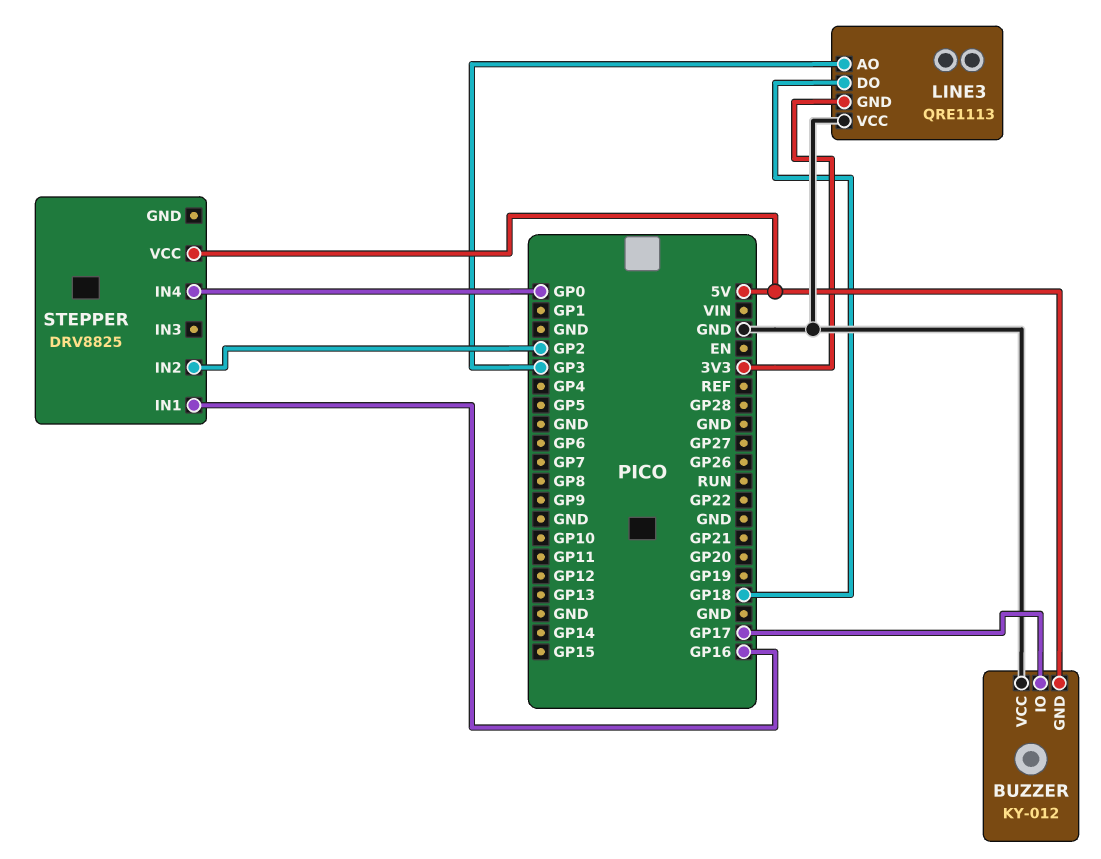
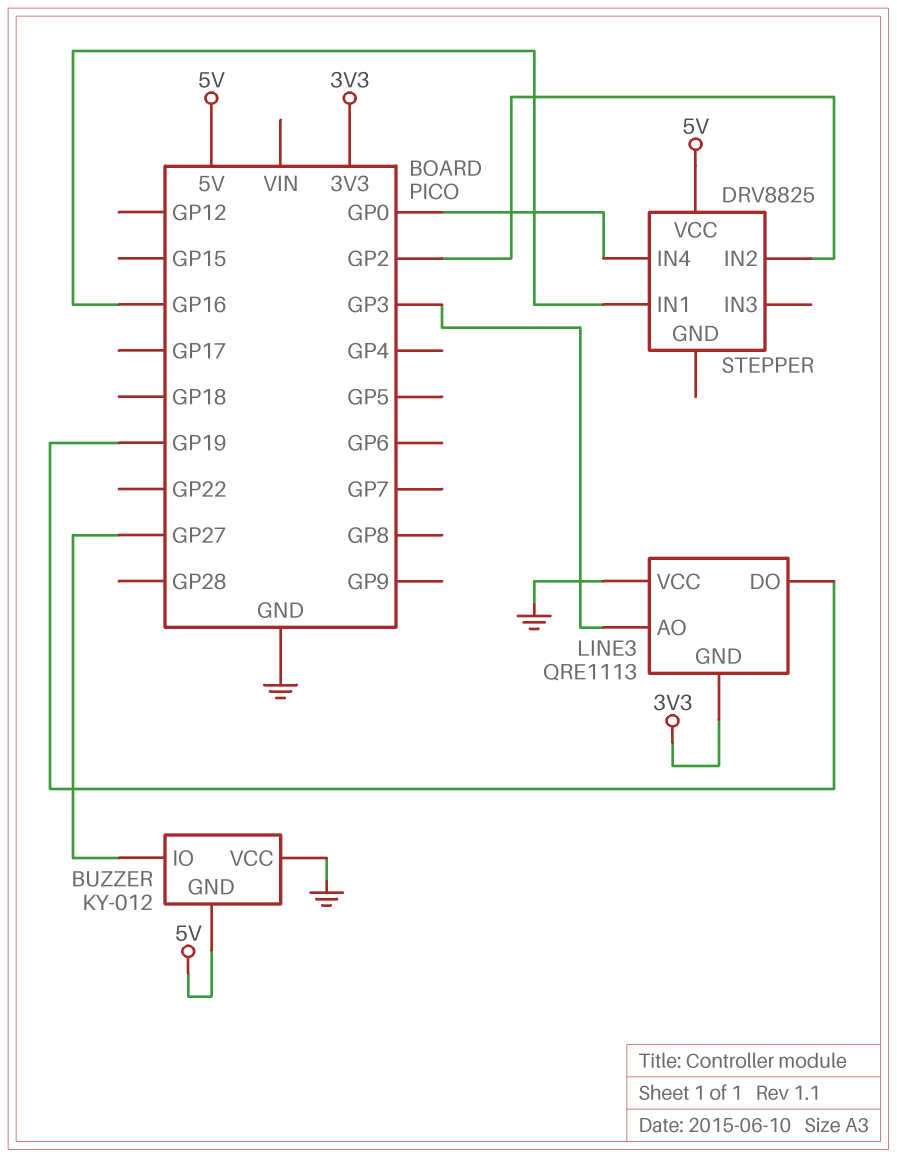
BUZZER pin IO: GP17 -> GP27
LINE3 pin DO: GP18 -> GP19

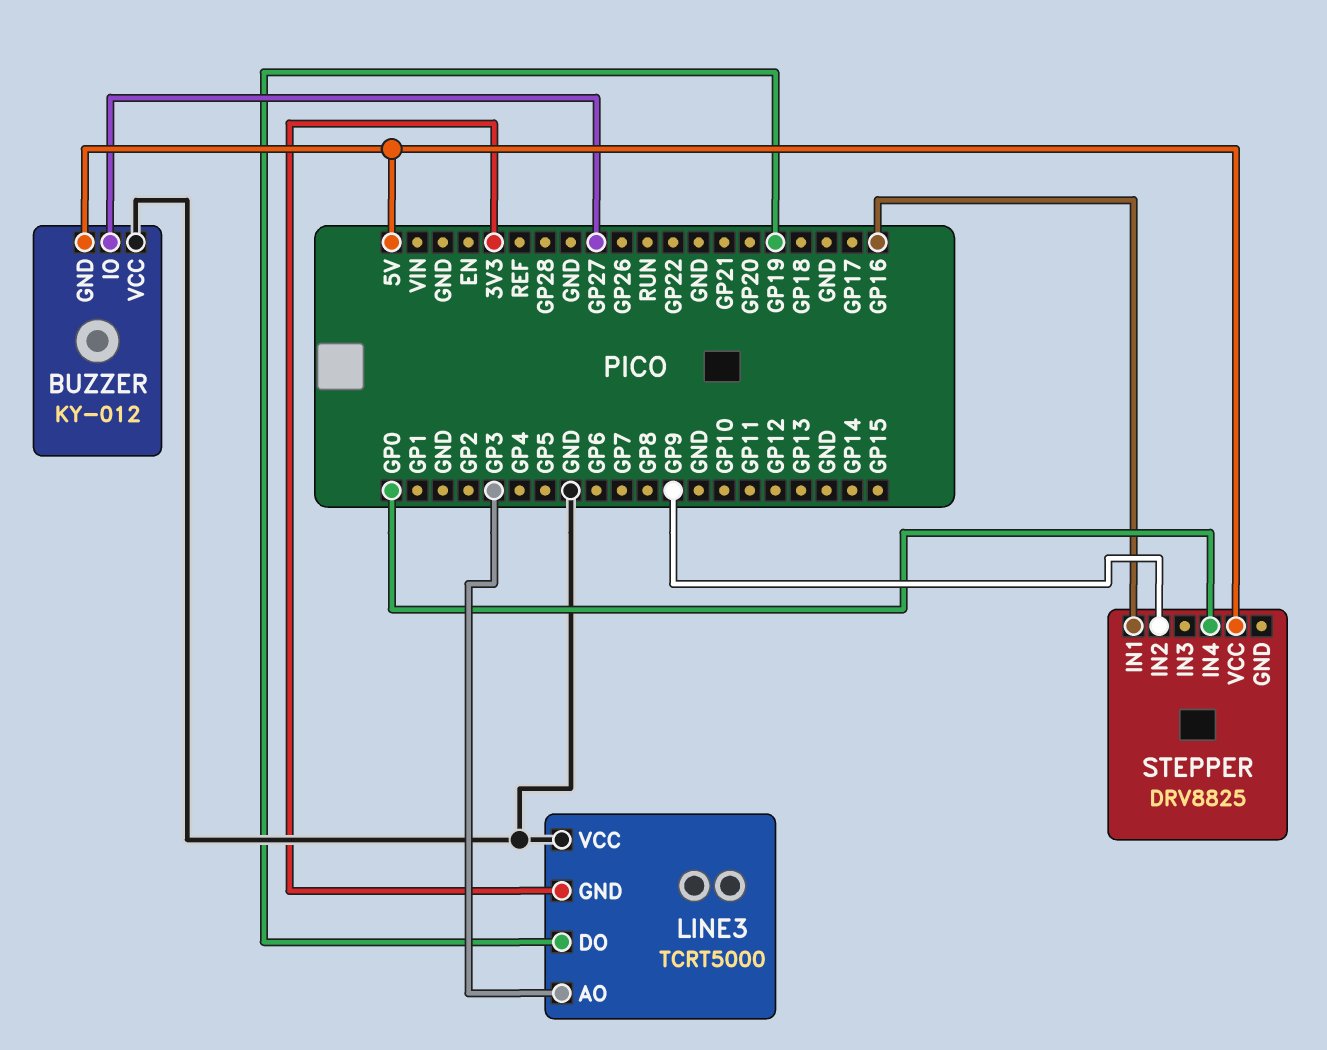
LINE3: QRE1113 -> TCRT5000
STEPPER pin IN2: GP2 -> GP9

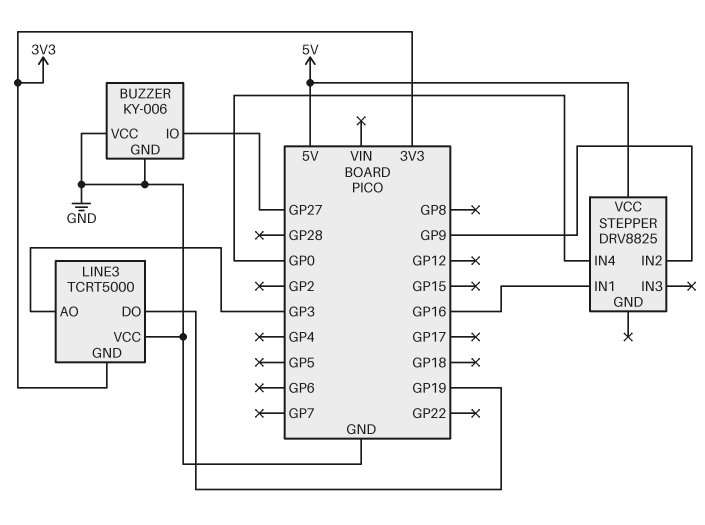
BUZZER: KY-012 -> KY-006
BUZZER pin GND: 5V -> GND

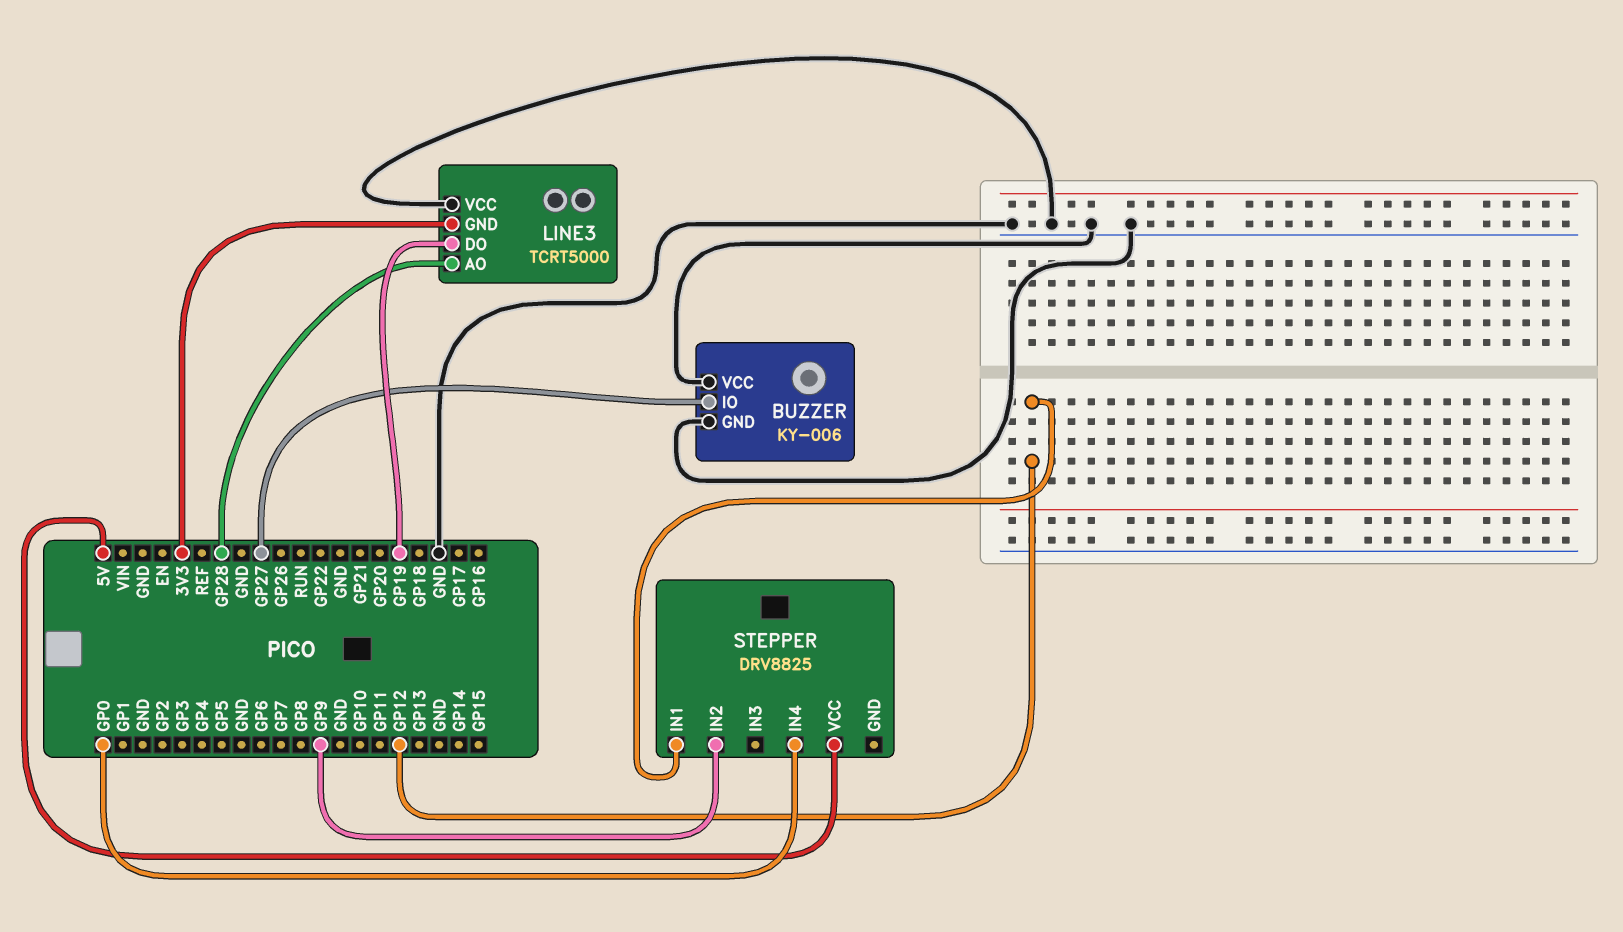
LINE3 pin AO: GP3 -> GP28
STEPPER pin IN1: GP16 -> GP12

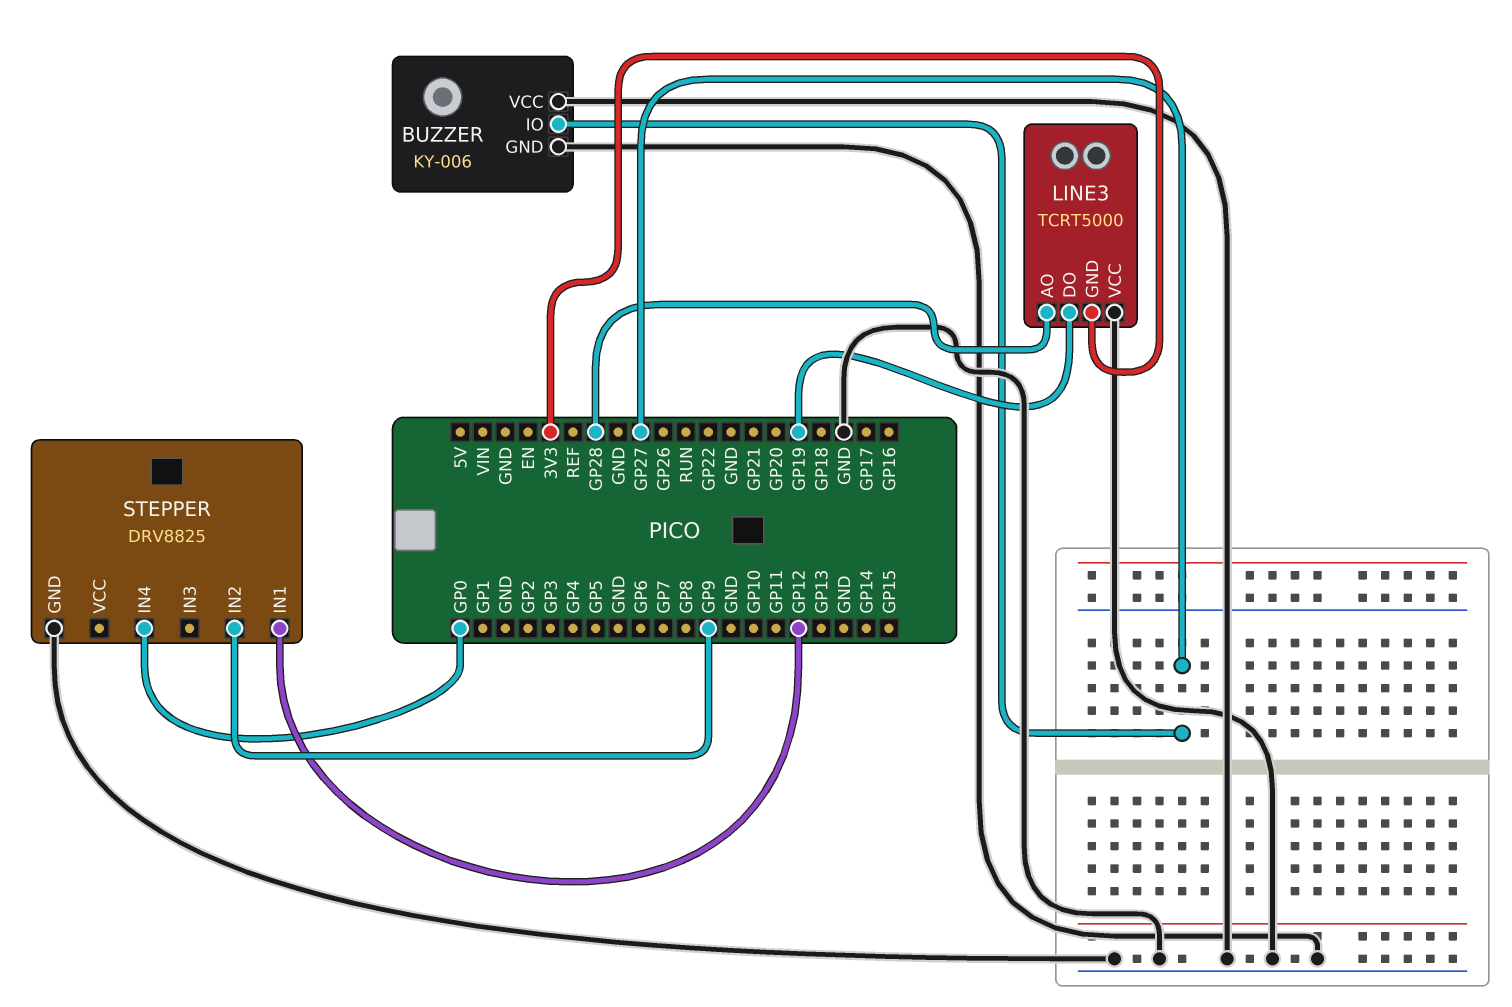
STEPPER pin GND: none -> GND
STEPPER pin VCC: 5V -> none

